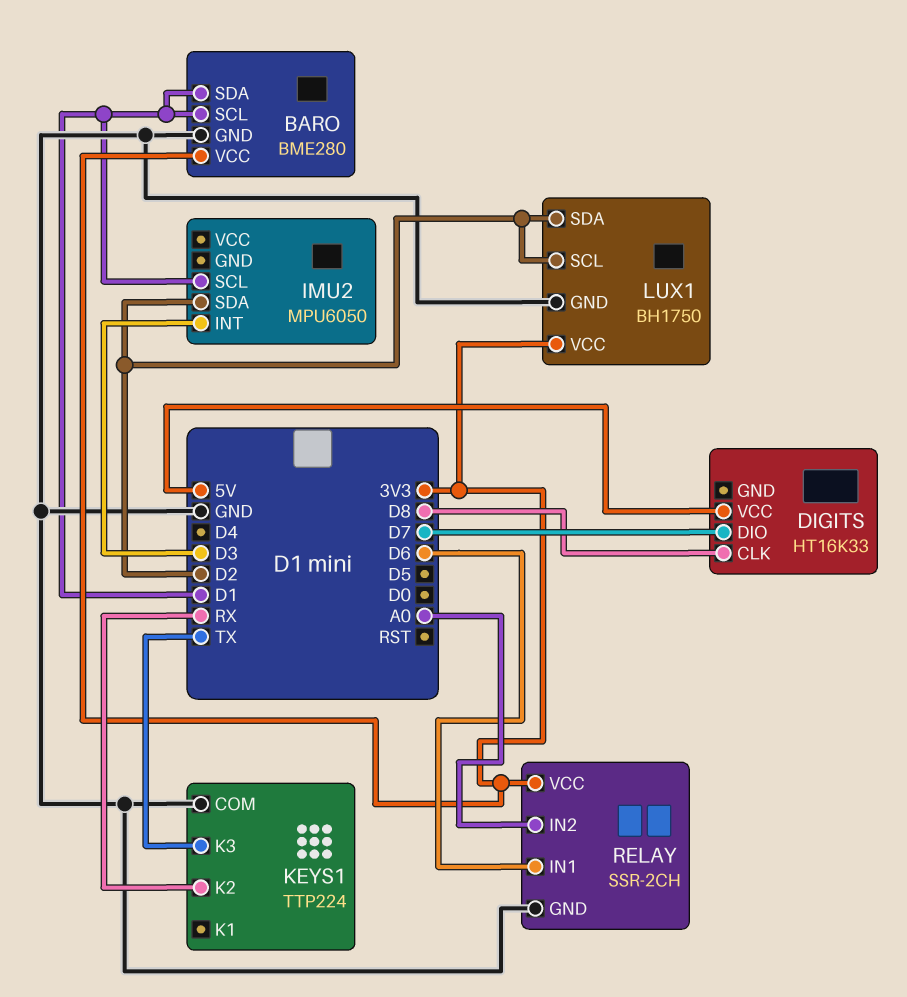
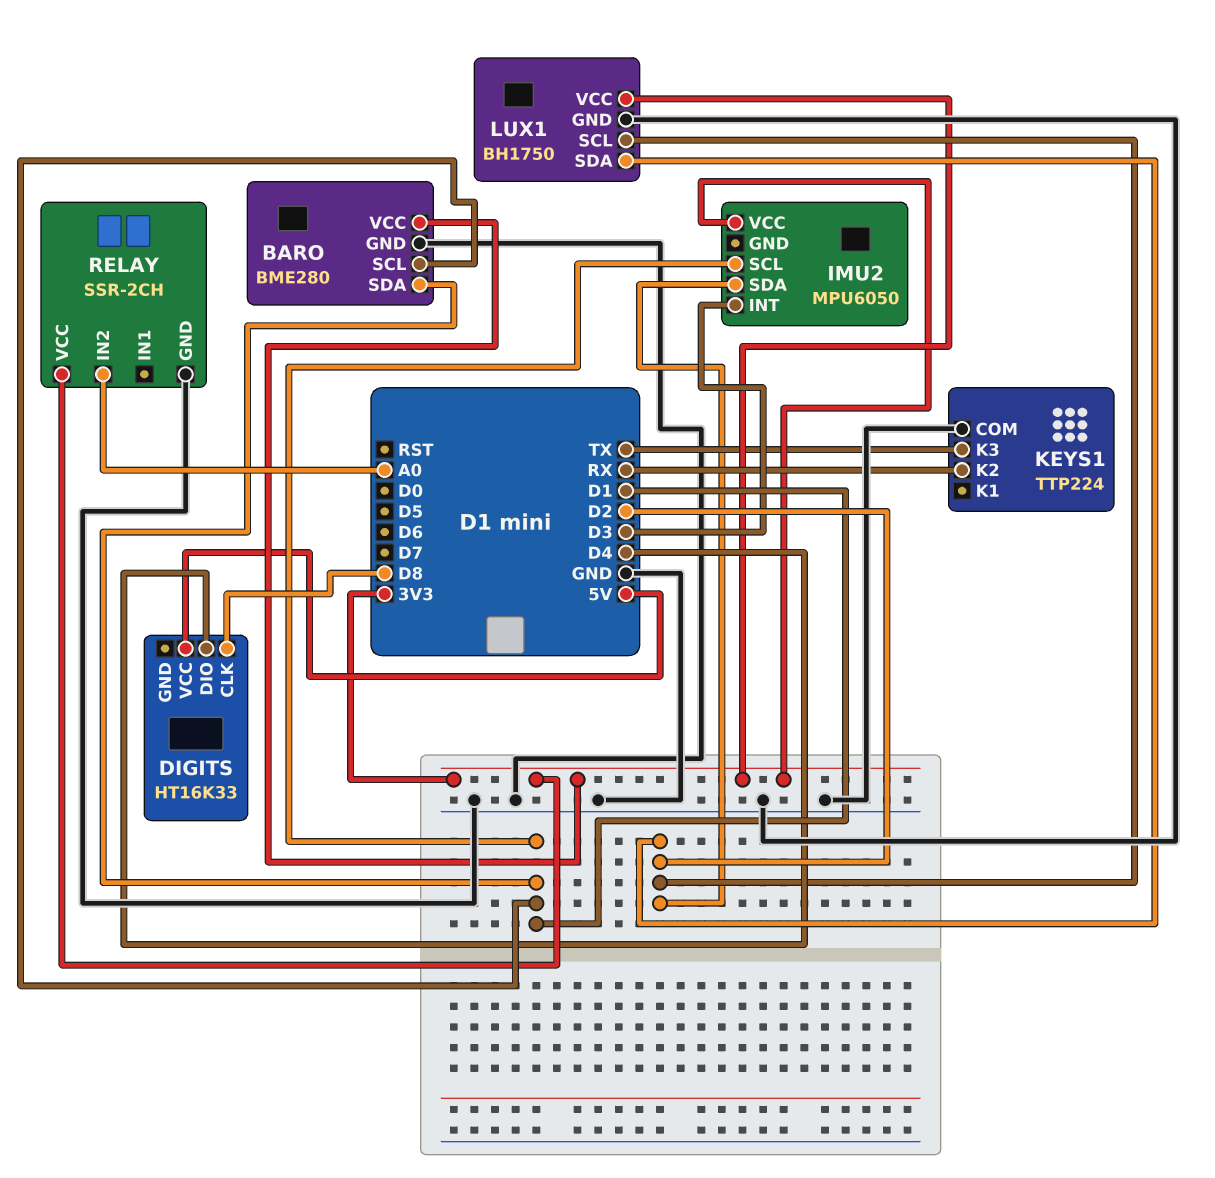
DIGITS pin DIO: D7 -> D4
IMU2 pin VCC: none -> 3V3
RELAY pin IN1: D6 -> none

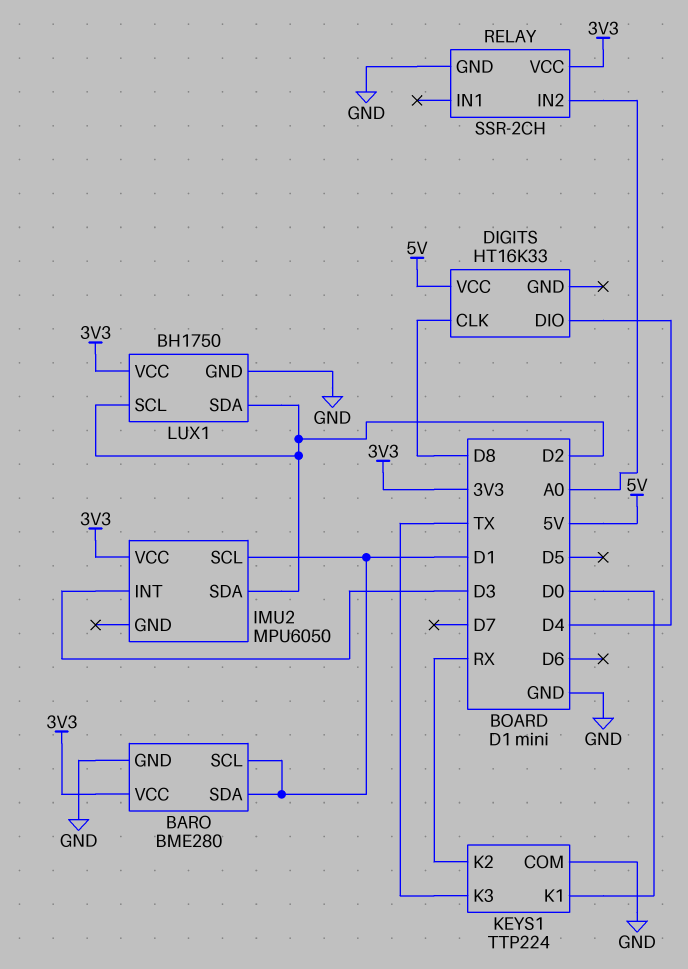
KEYS1 pin K1: none -> D0

